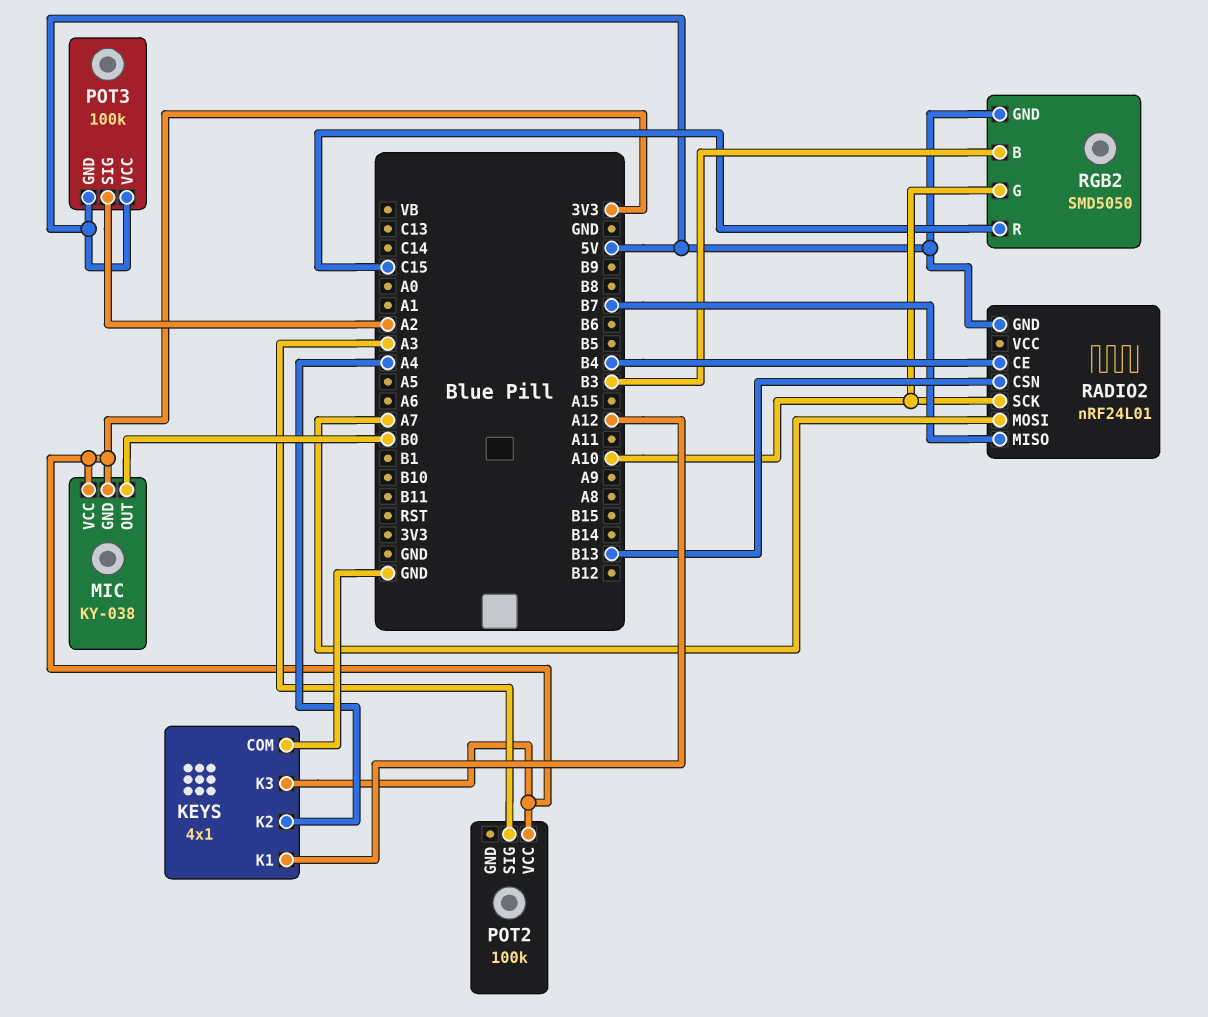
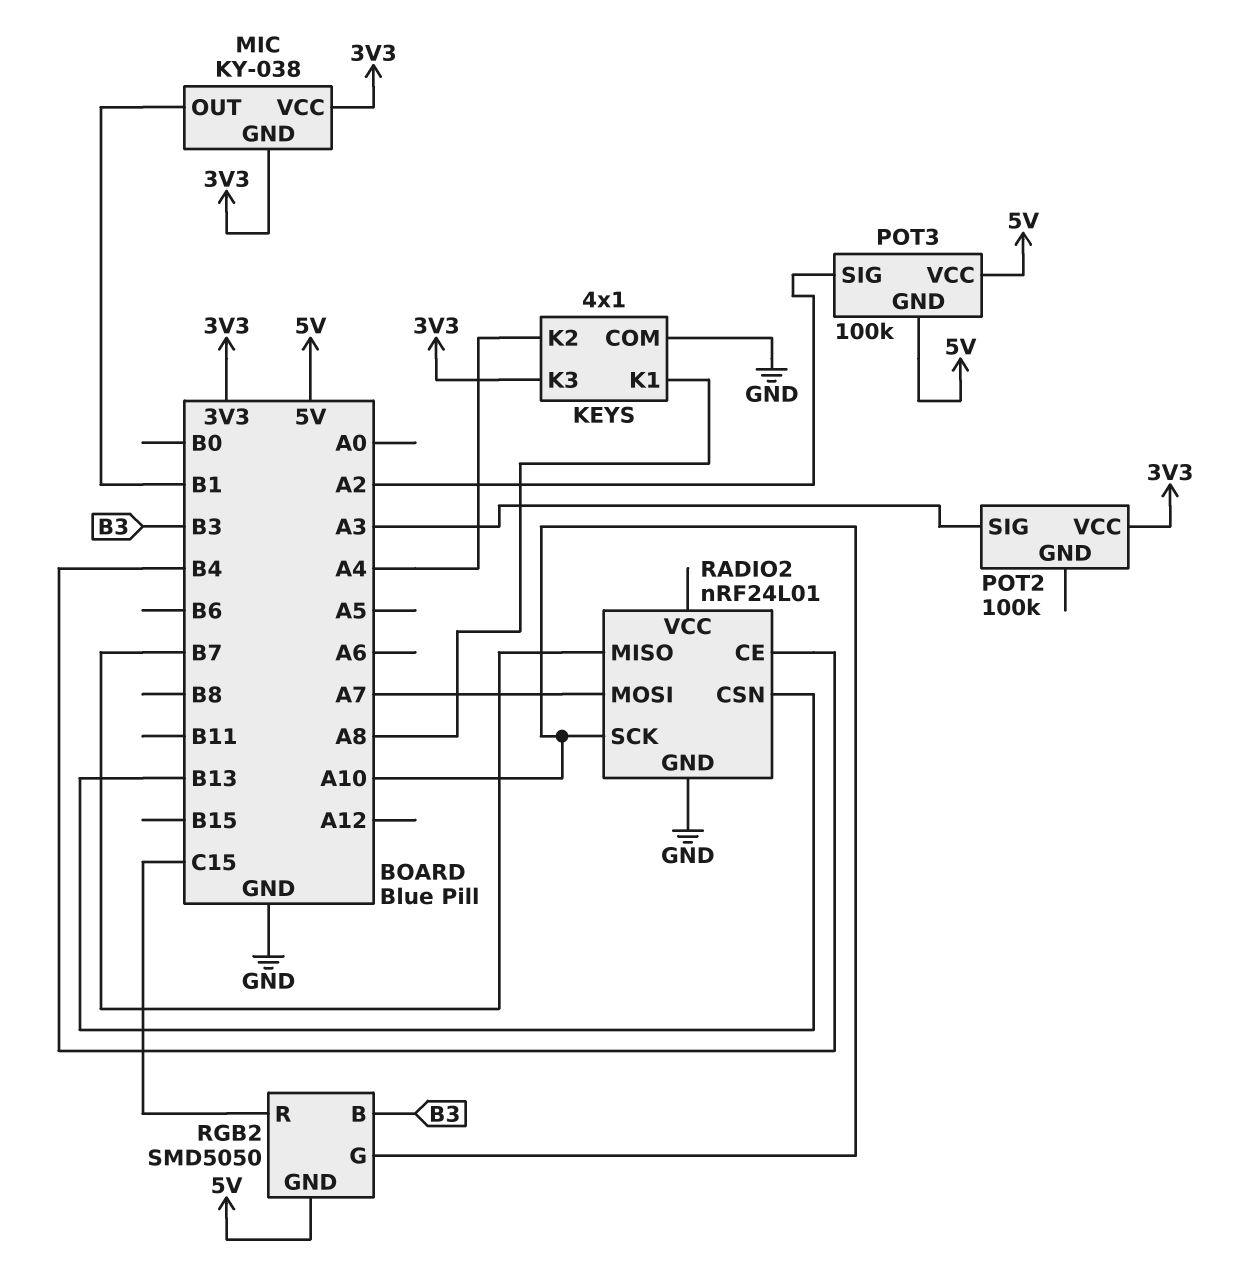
KEYS pin K1: A12 -> A8
MIC pin OUT: B0 -> B1
RADIO2 pin GND: 5V -> GND

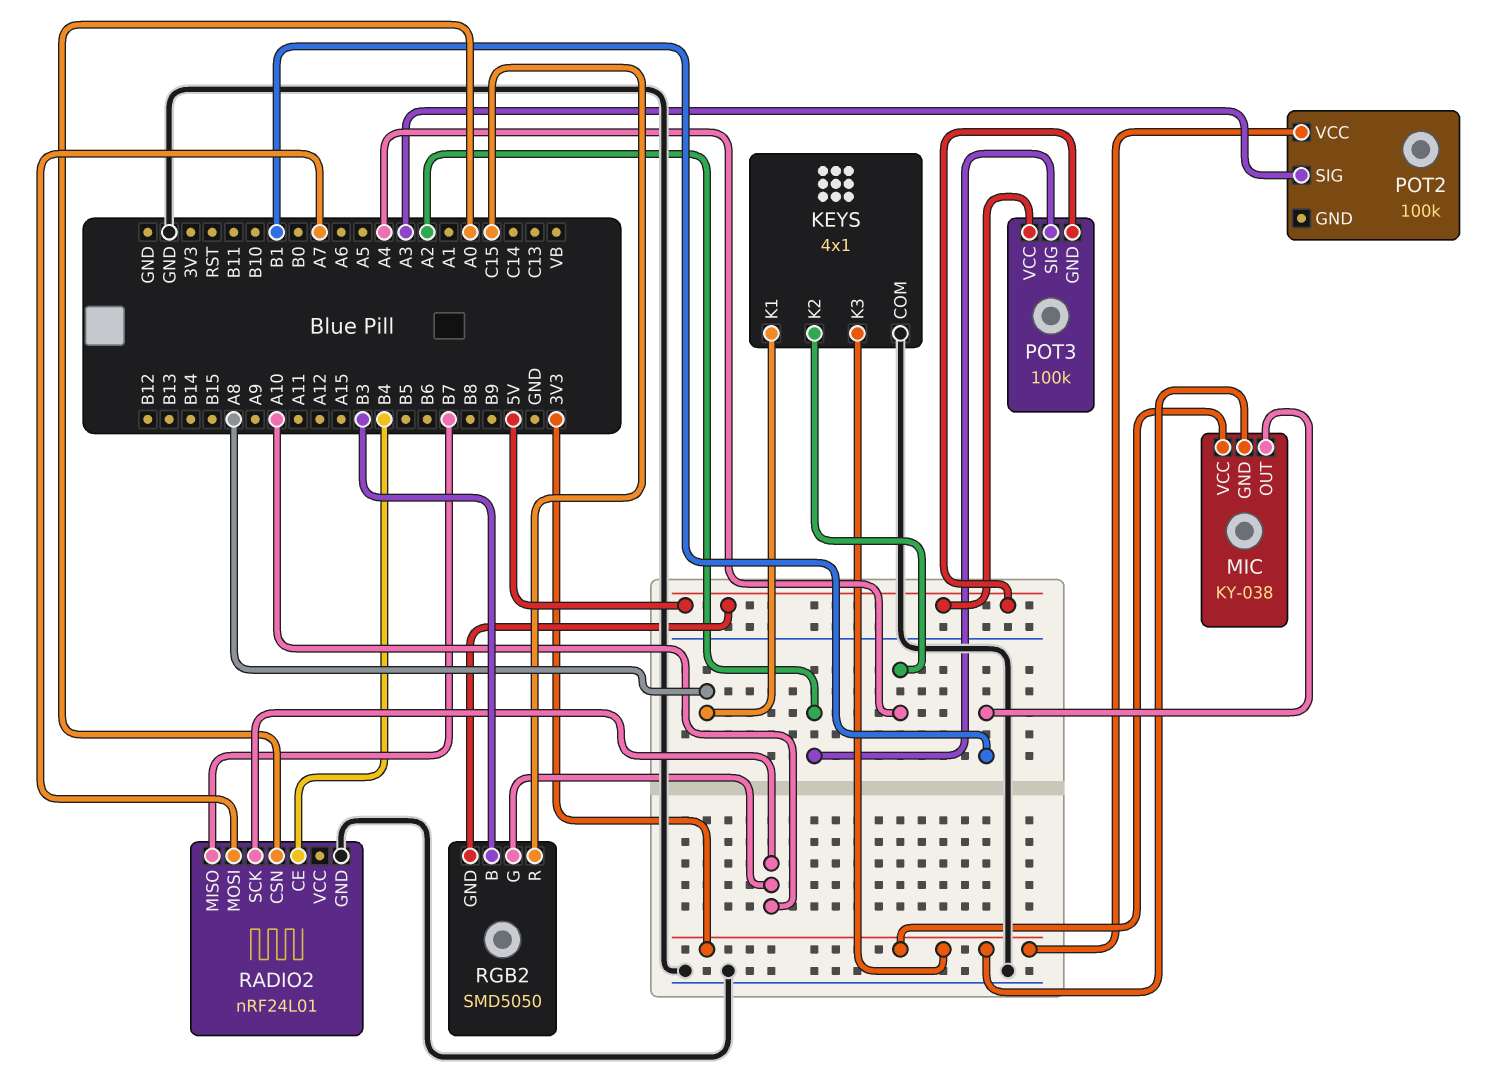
RADIO2 pin CSN: B13 -> A0

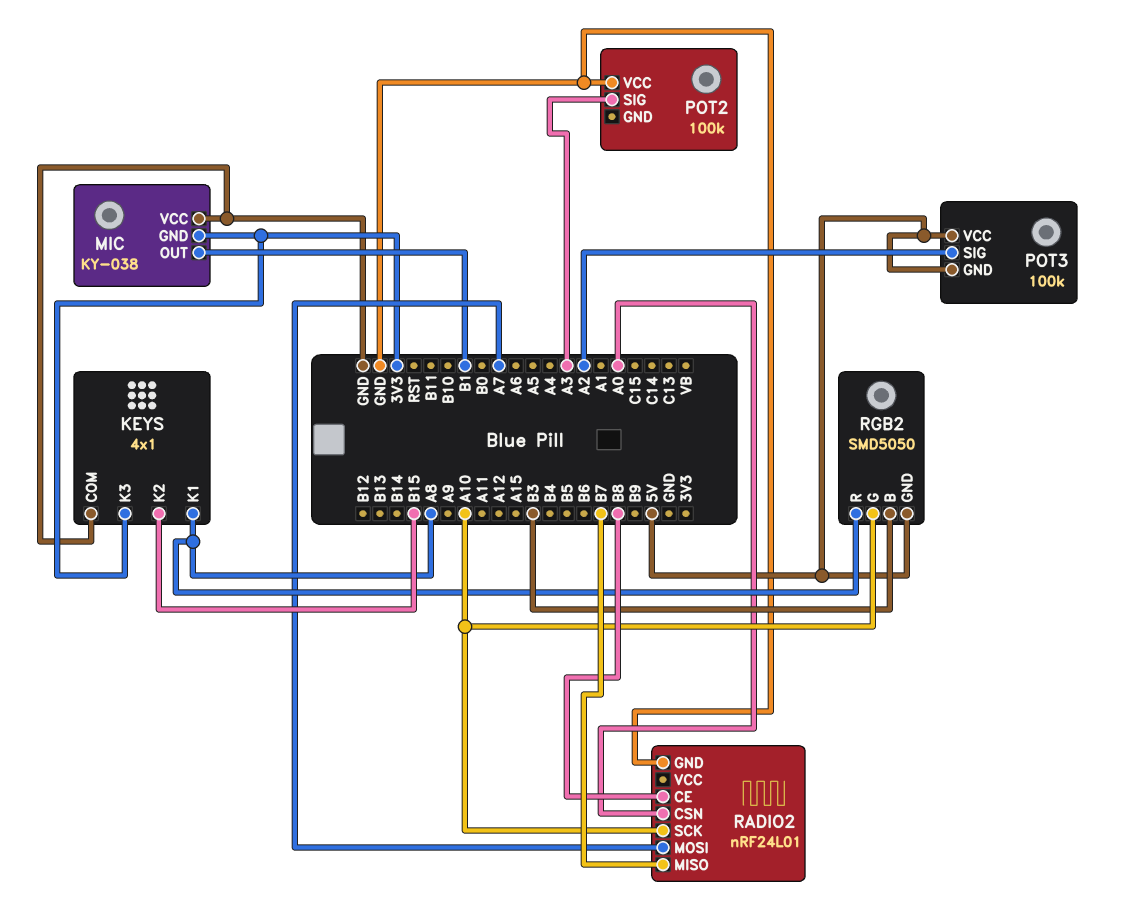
KEYS pin K2: A4 -> B15
MIC pin VCC: 3V3 -> GND
POT2 pin VCC: 3V3 -> GND
RADIO2 pin CE: B4 -> B8
RGB2 pin R: C15 -> A8

